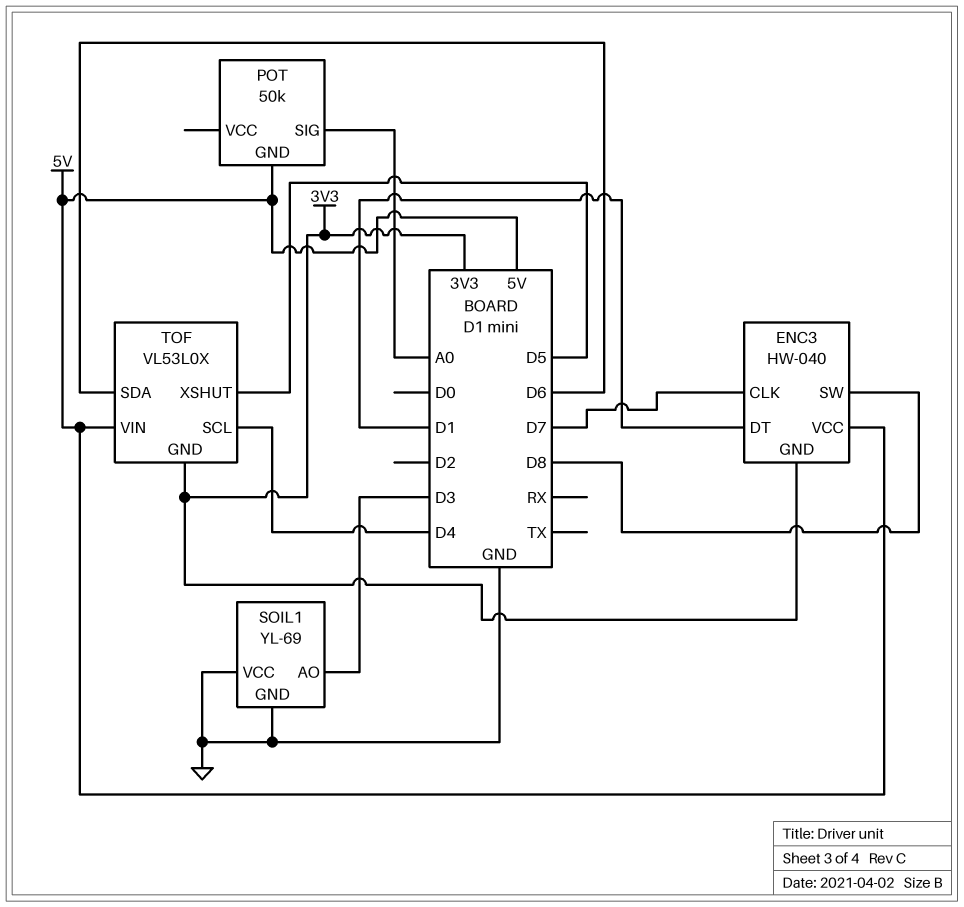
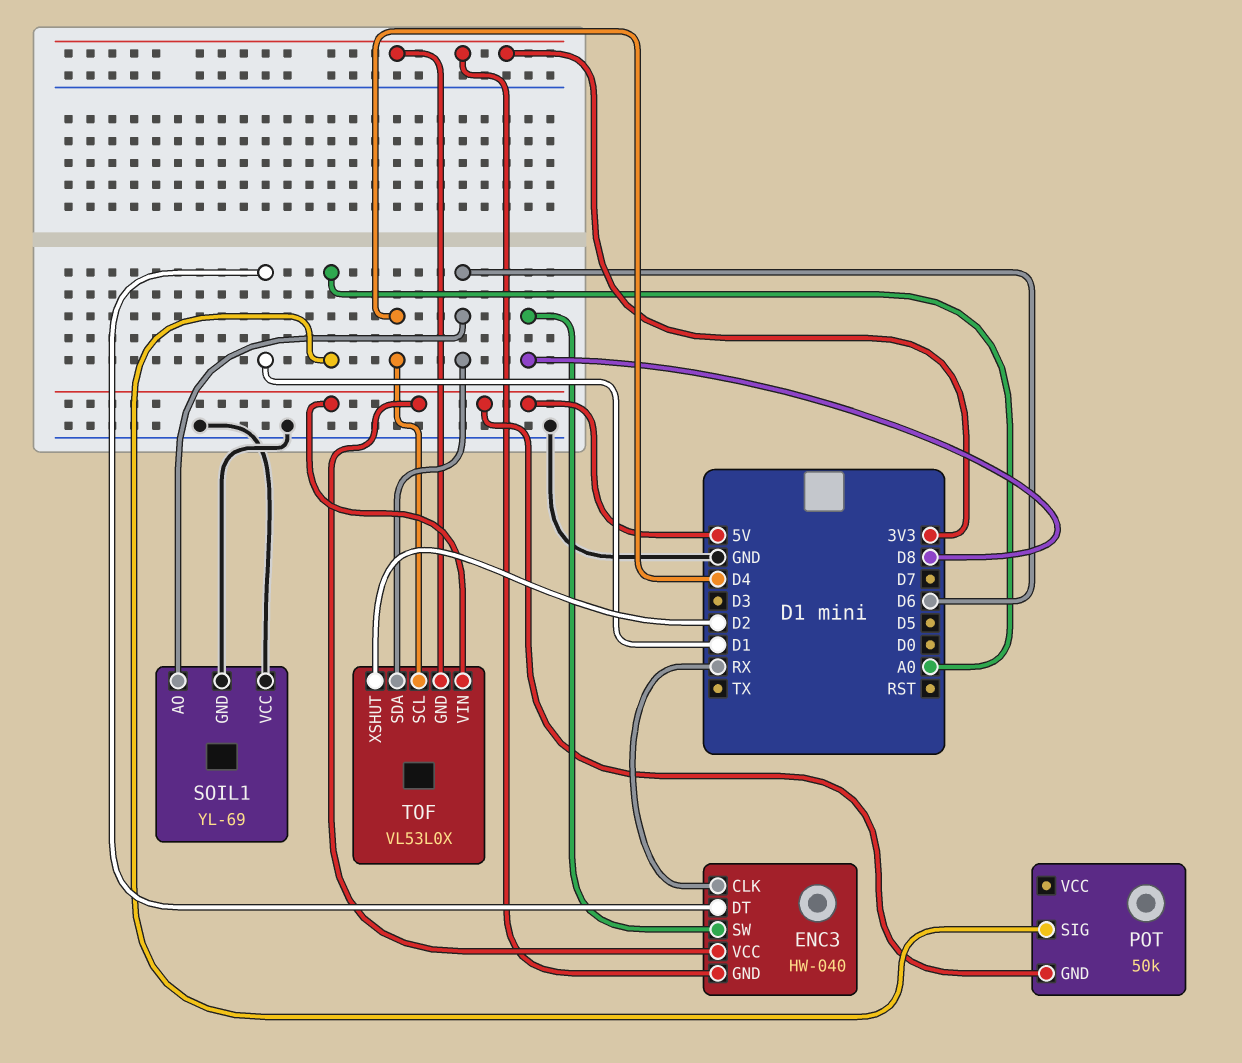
ENC3 pin CLK: D7 -> RX
SOIL1 pin AO: D3 -> D6
TOF pin XSHUT: D5 -> D2

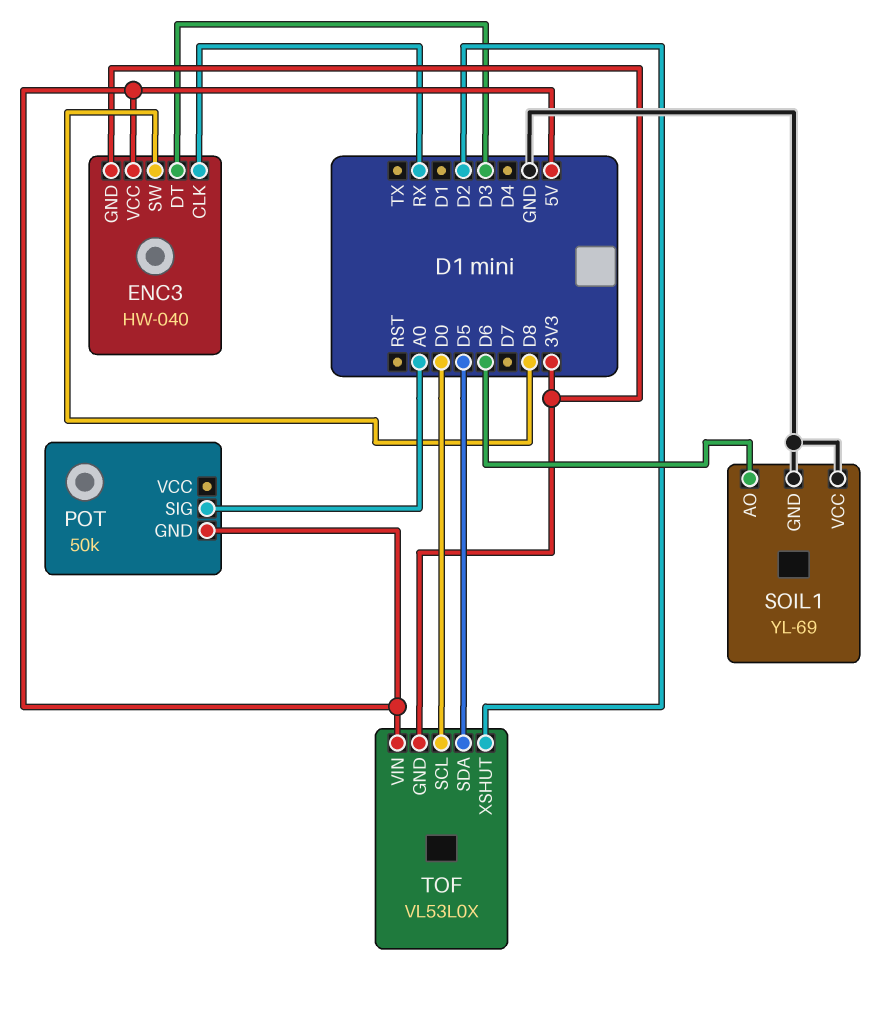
ENC3 pin DT: D1 -> D3
TOF pin SCL: D4 -> D0
TOF pin SDA: D6 -> D5

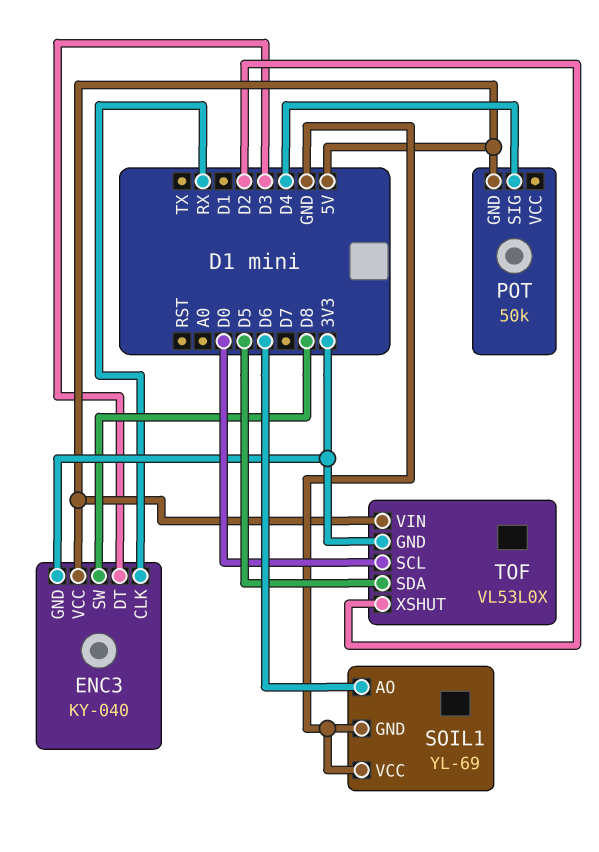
ENC3: HW-040 -> KY-040
POT pin SIG: A0 -> D4

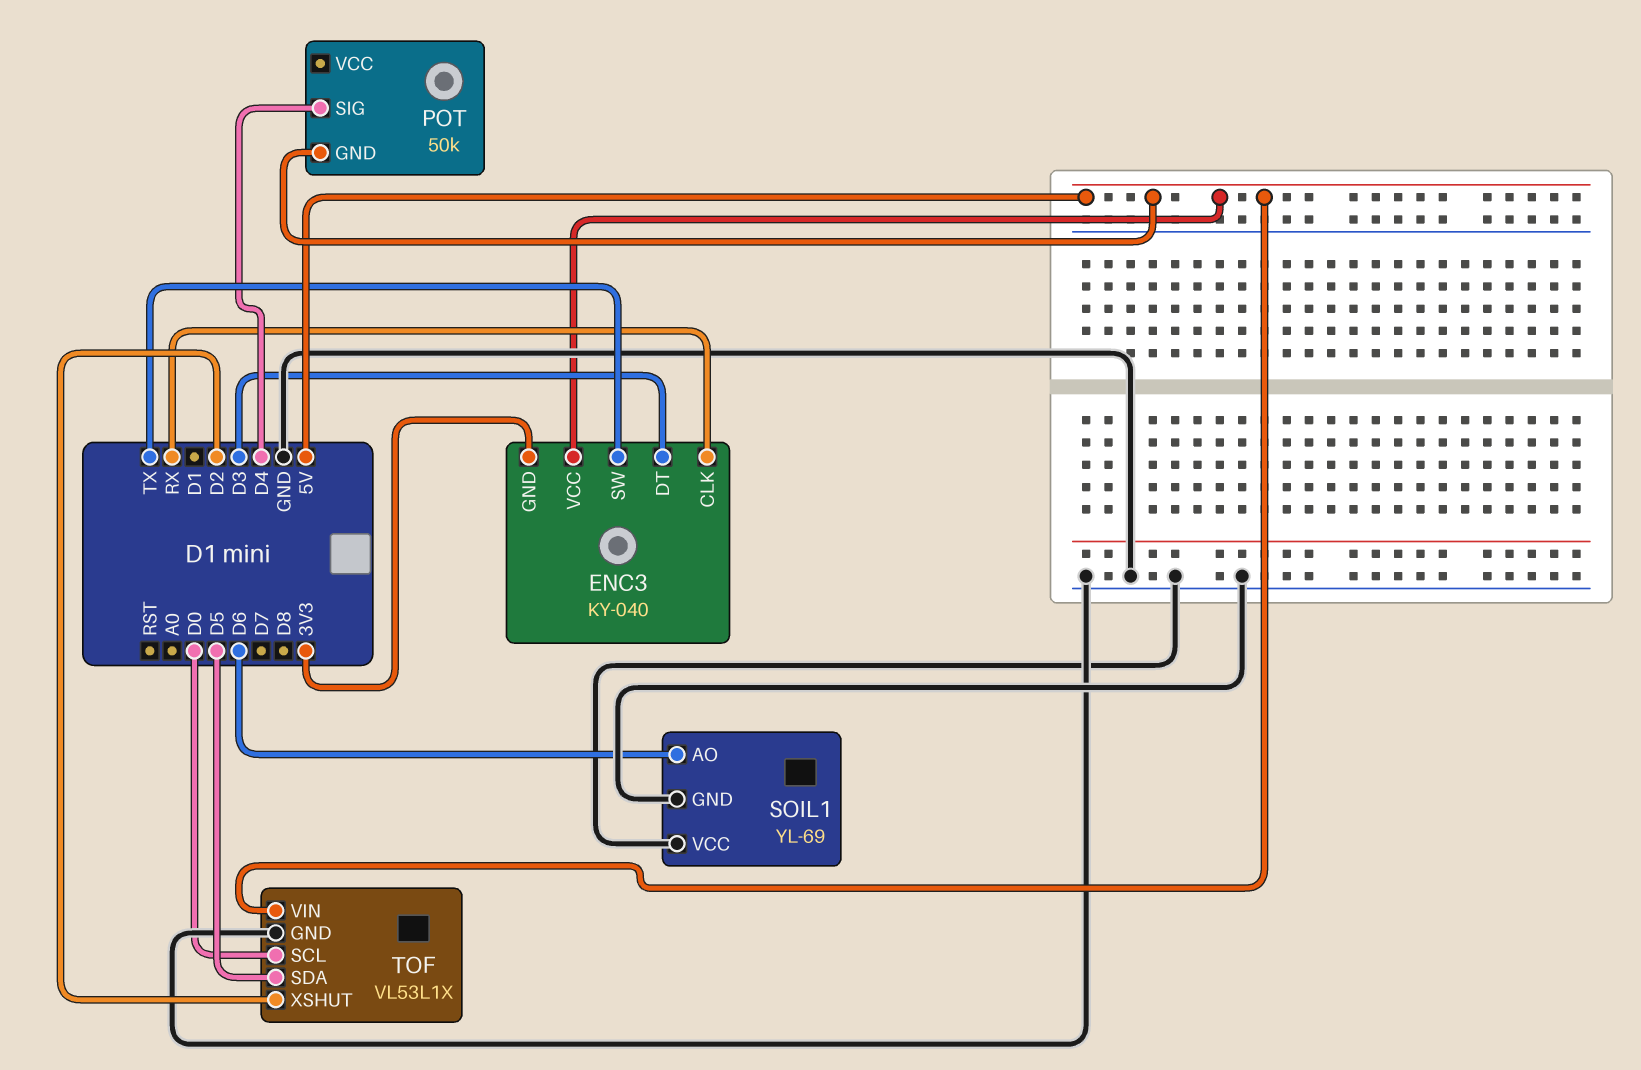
ENC3 pin SW: D8 -> TX
TOF: VL53L0X -> VL53L1X
TOF pin GND: 3V3 -> GND

